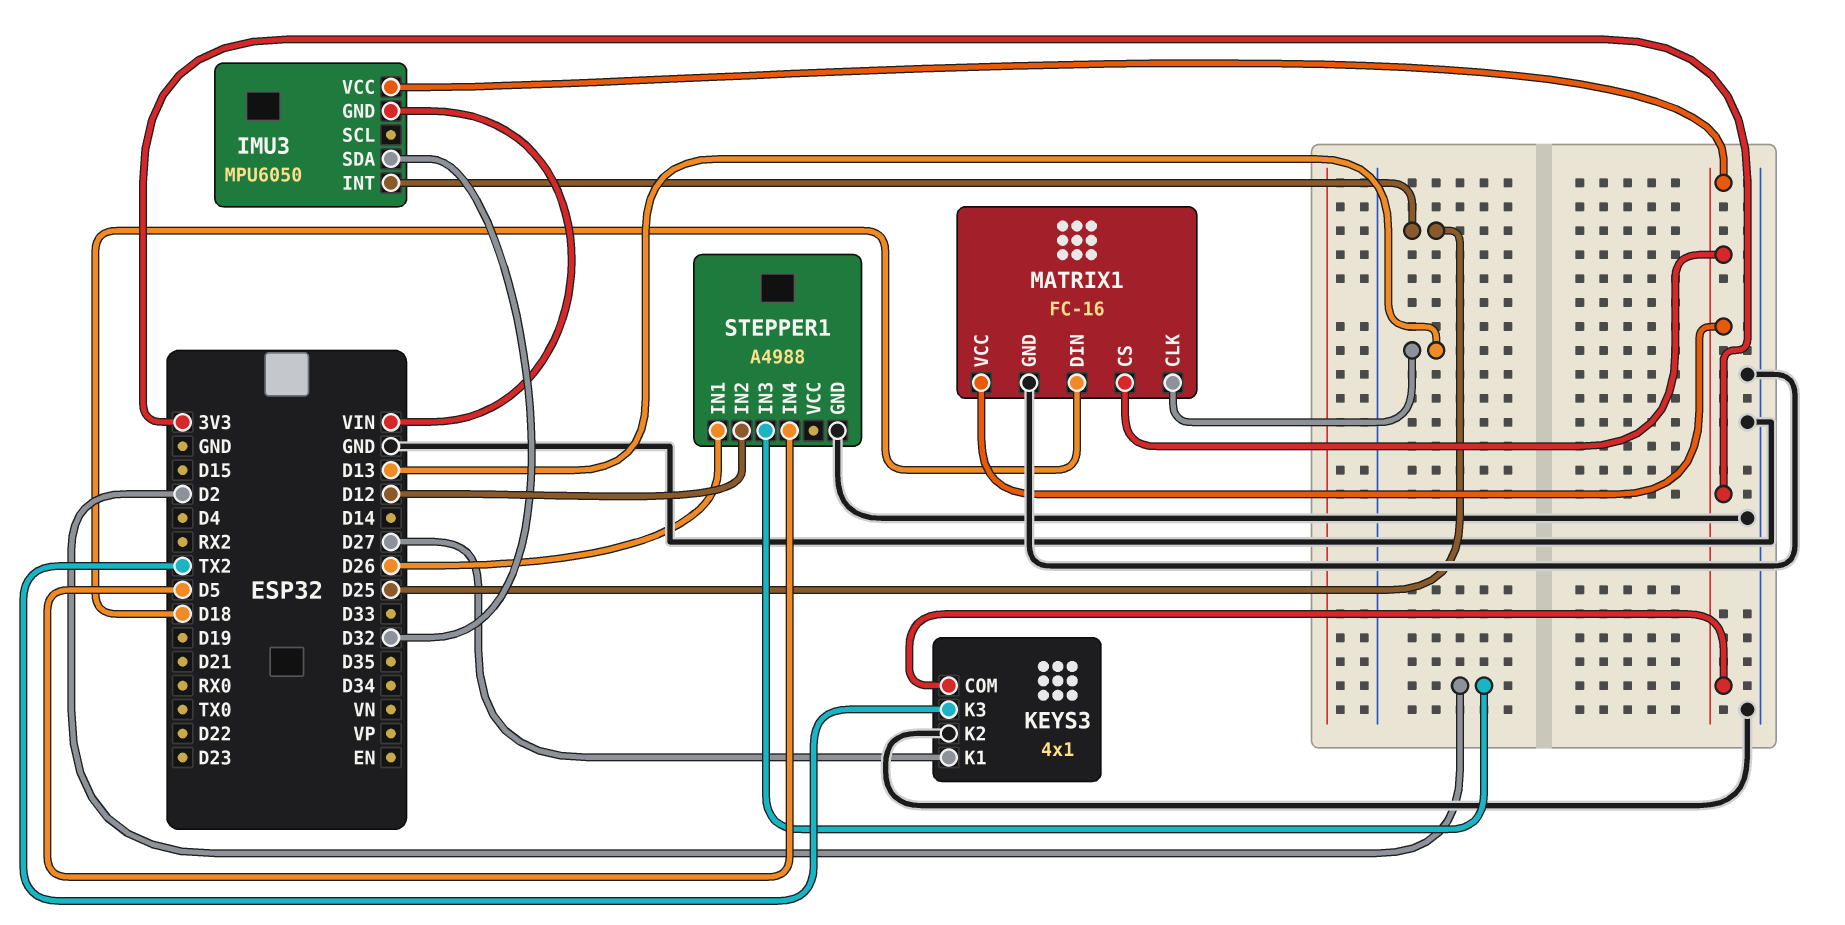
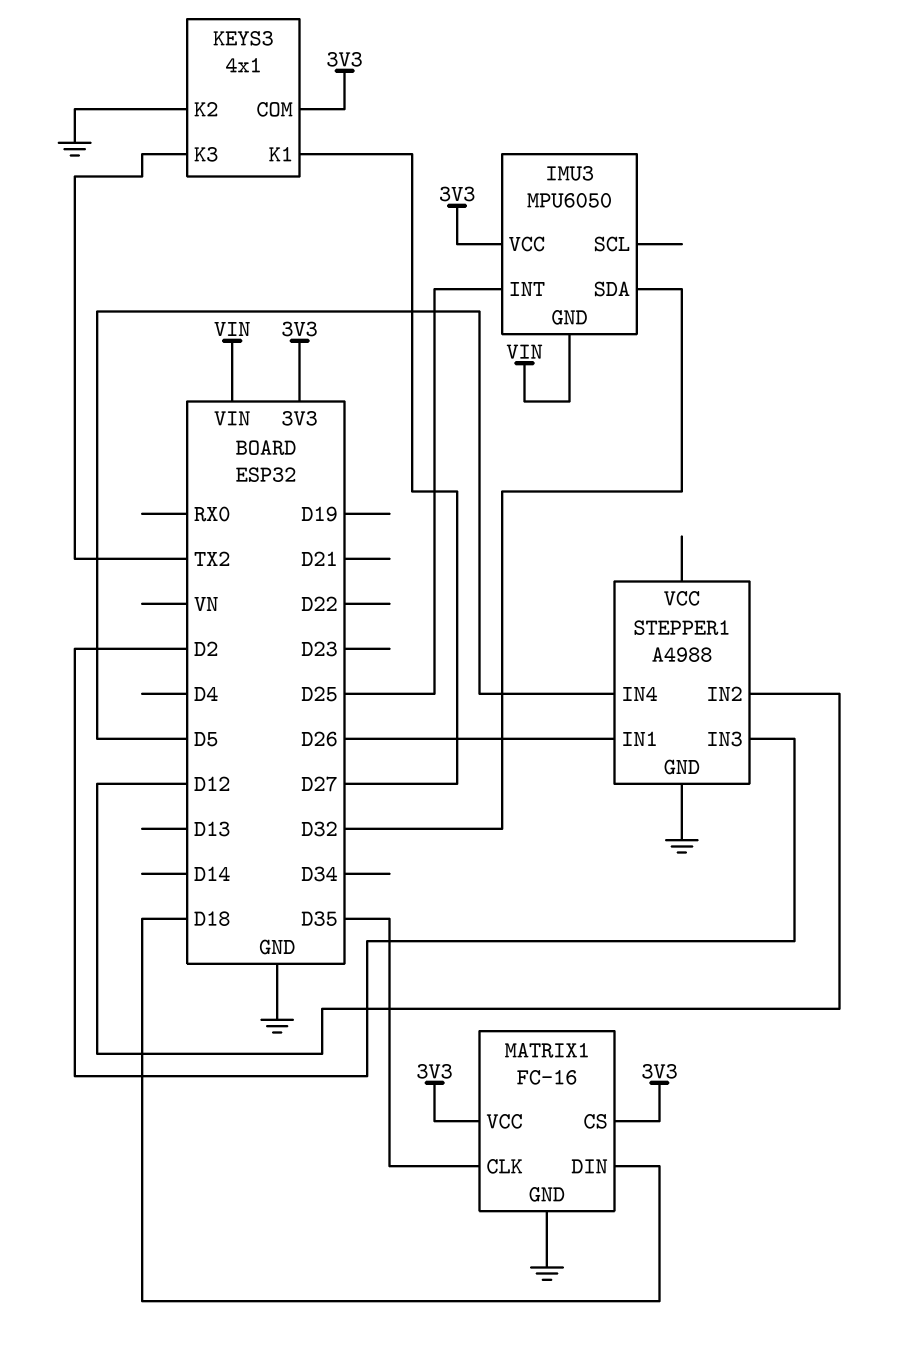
MATRIX1 pin CLK: D13 -> D35

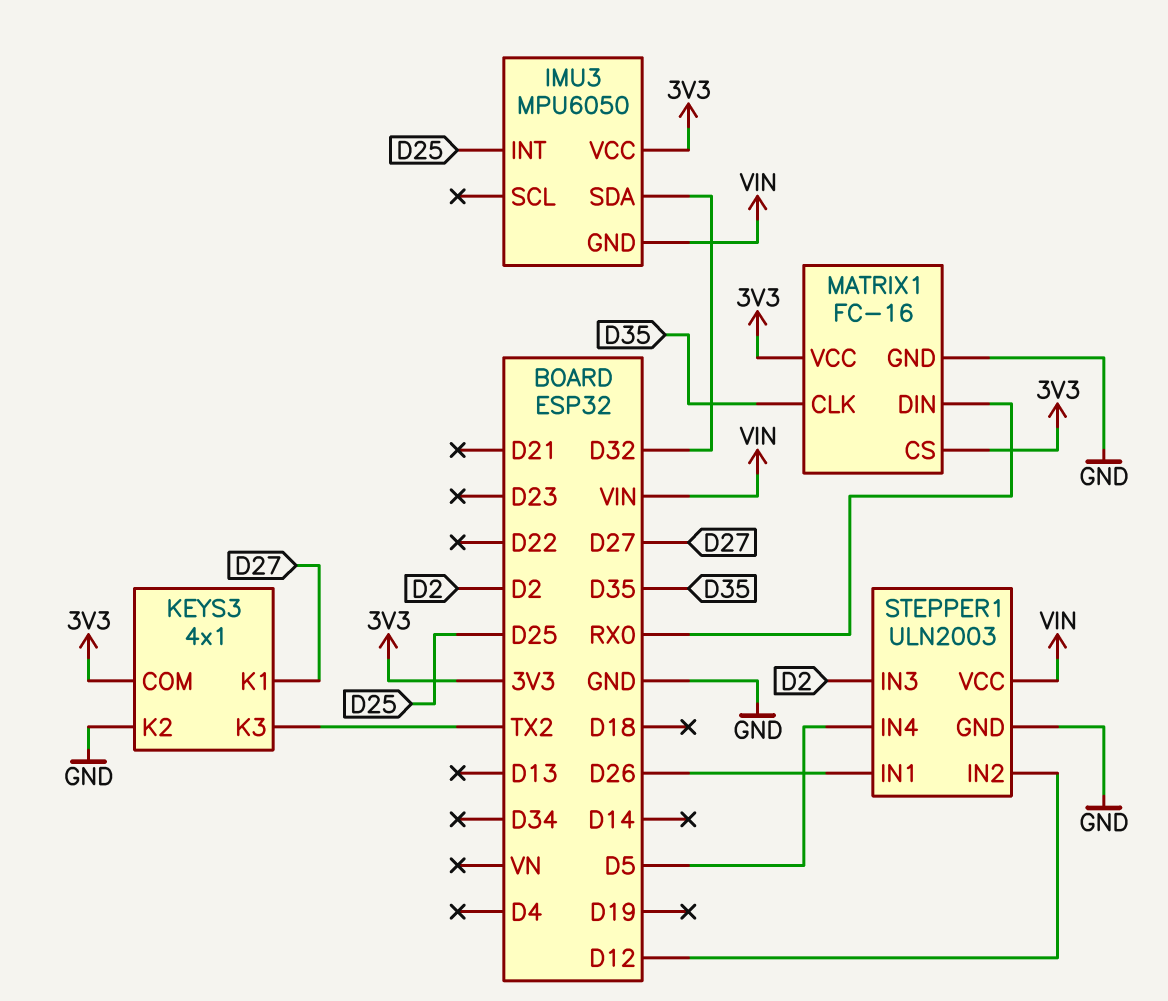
MATRIX1 pin DIN: D18 -> RX0
STEPPER1: A4988 -> ULN2003
STEPPER1 pin VCC: none -> VIN

